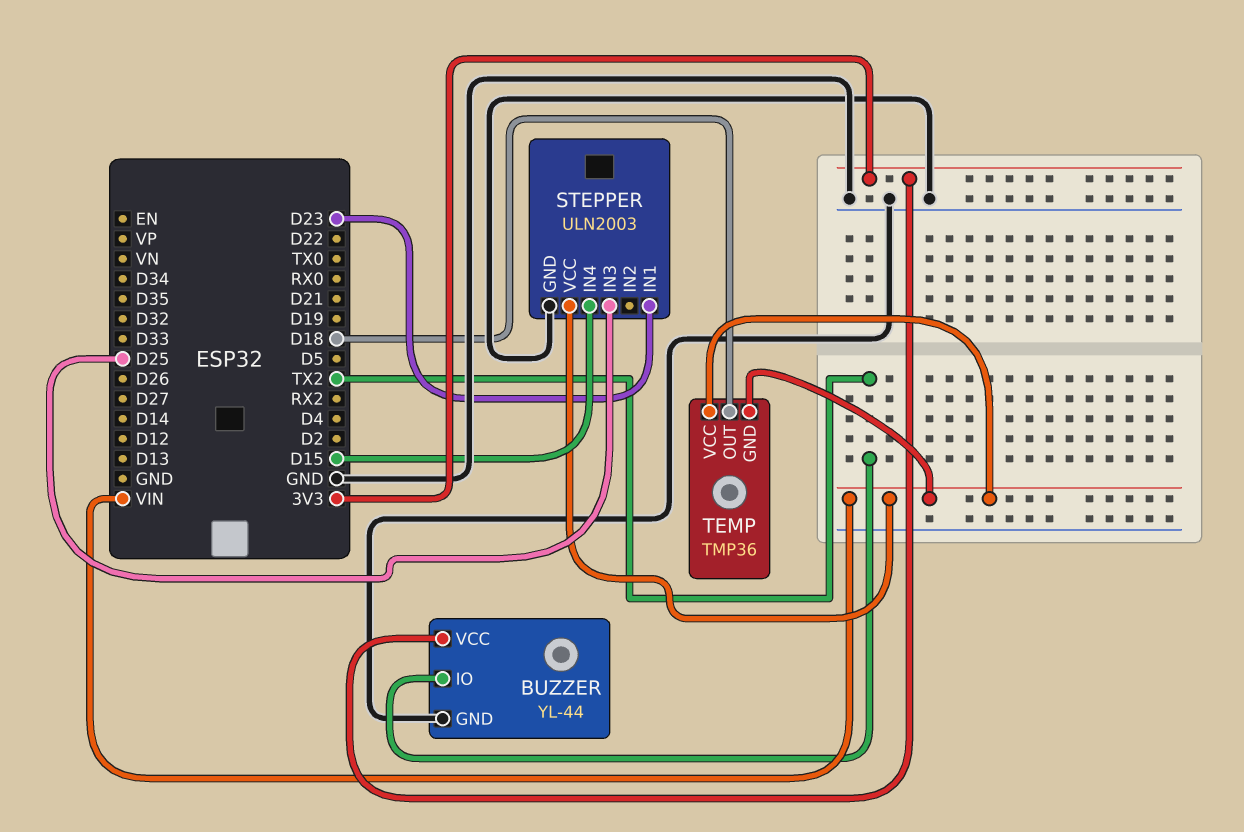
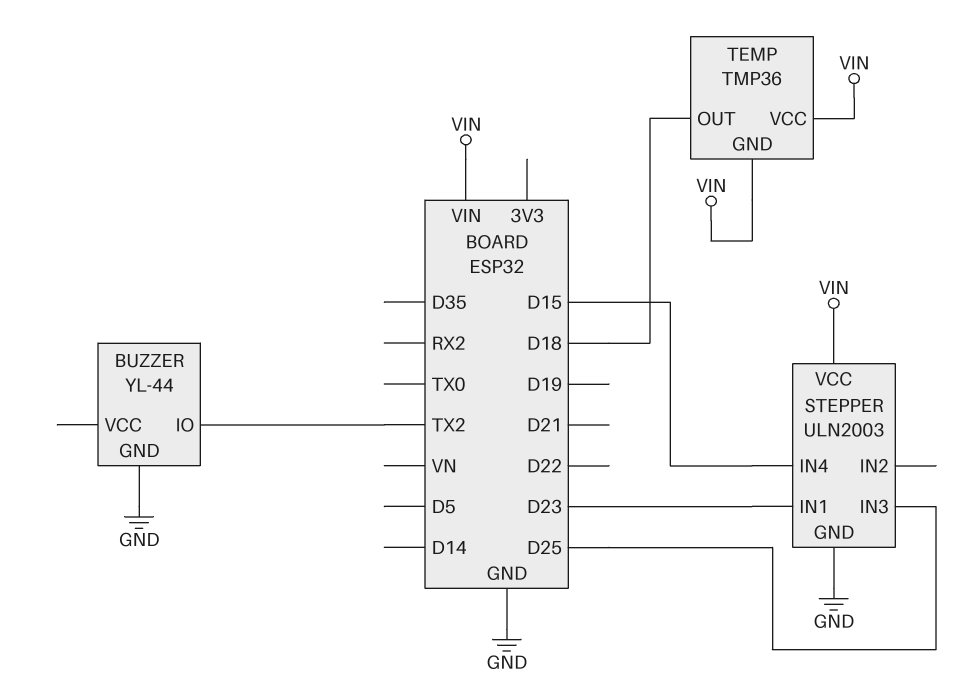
BUZZER pin VCC: 3V3 -> none

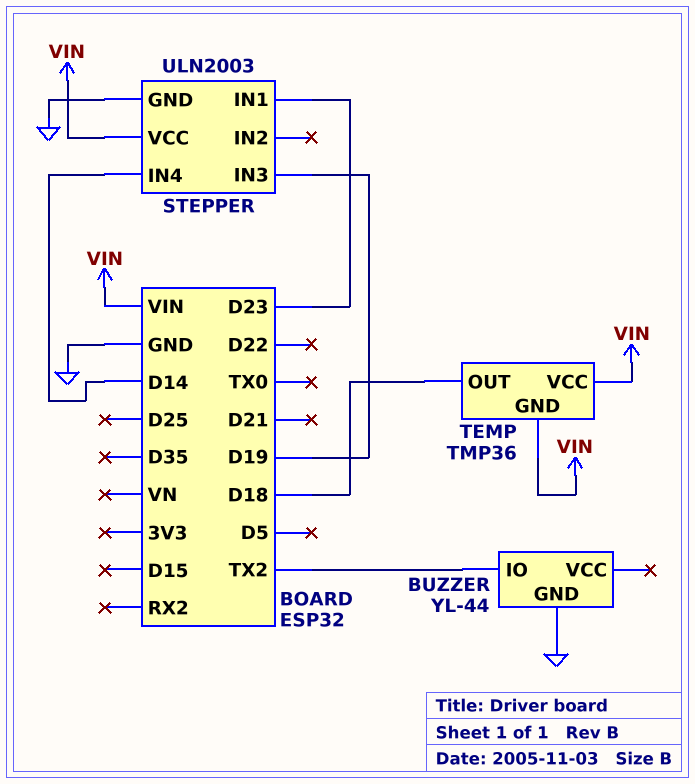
STEPPER pin IN3: D25 -> D19
STEPPER pin IN4: D15 -> D14

